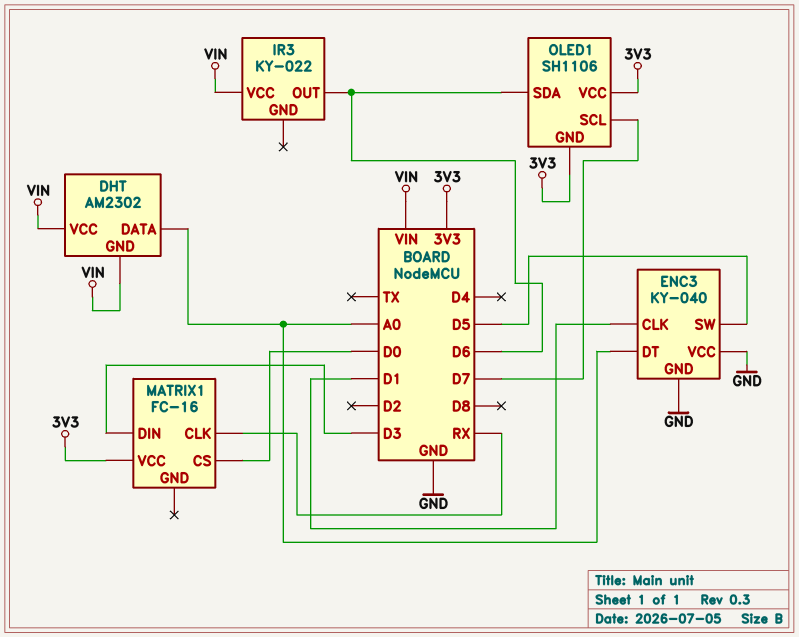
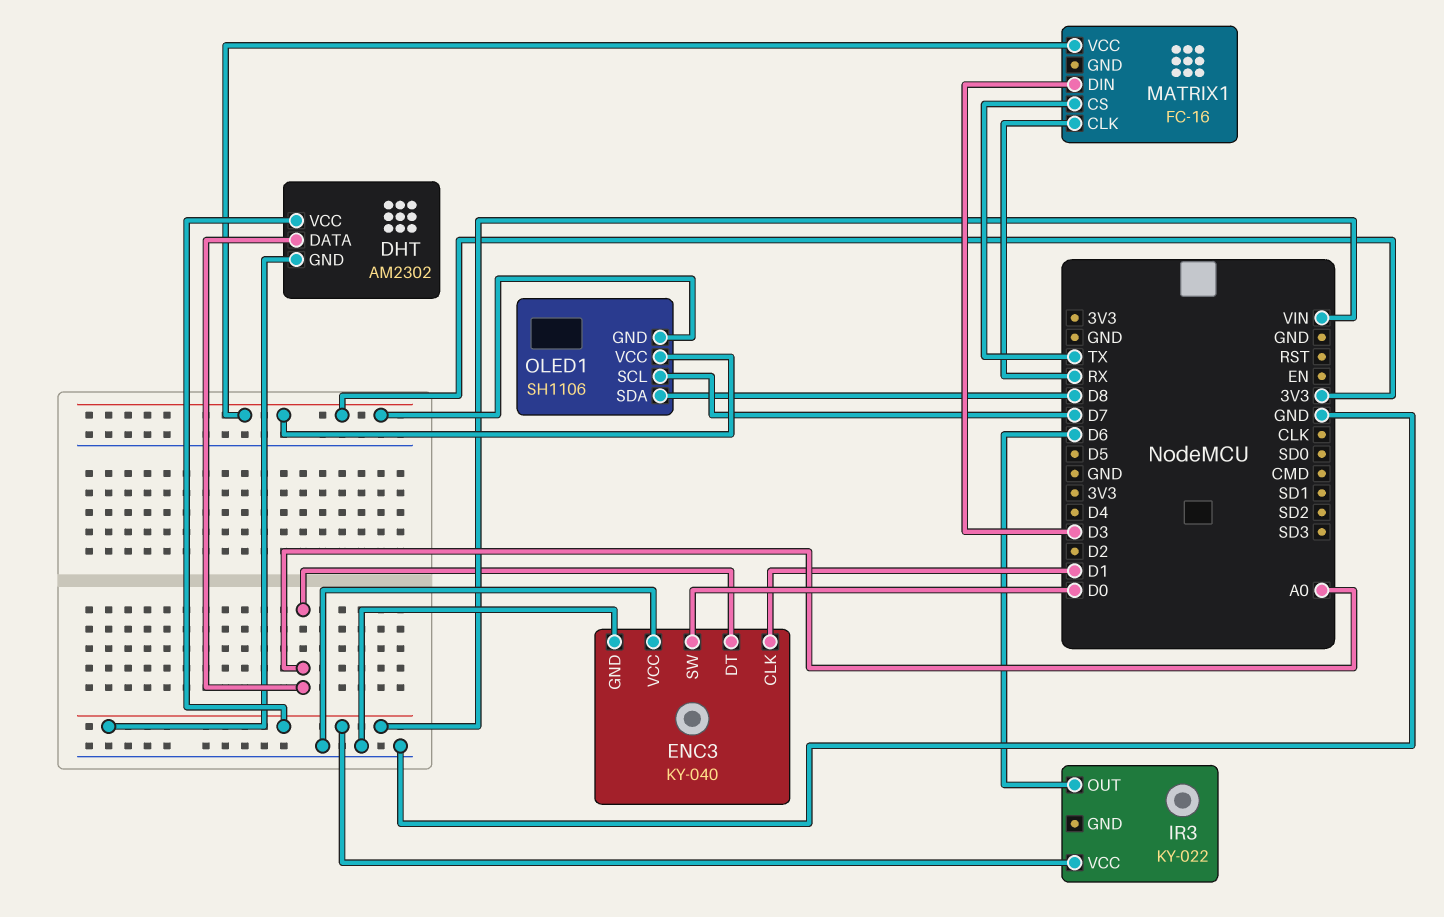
ENC3 pin SW: D5 -> D0
MATRIX1 pin CS: D0 -> TX
OLED1 pin SDA: D6 -> D8

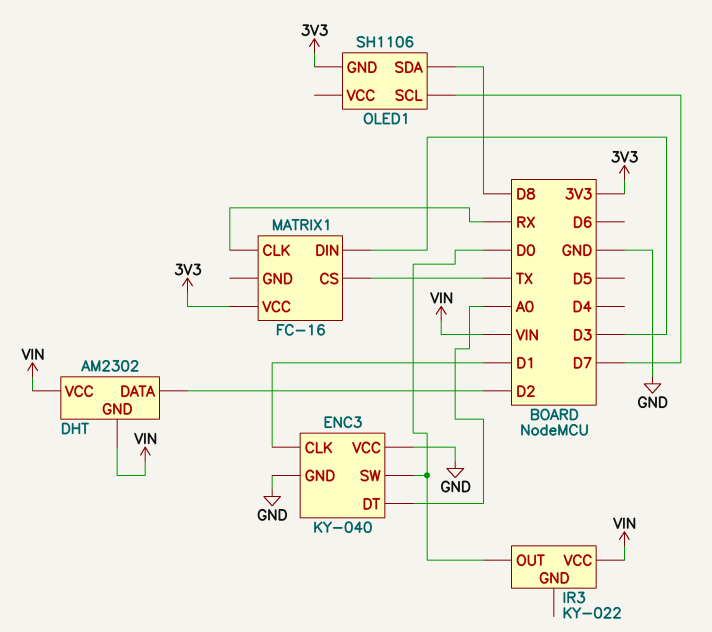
DHT pin DATA: A0 -> D2
IR3 pin OUT: D6 -> D0
OLED1 pin VCC: 3V3 -> none

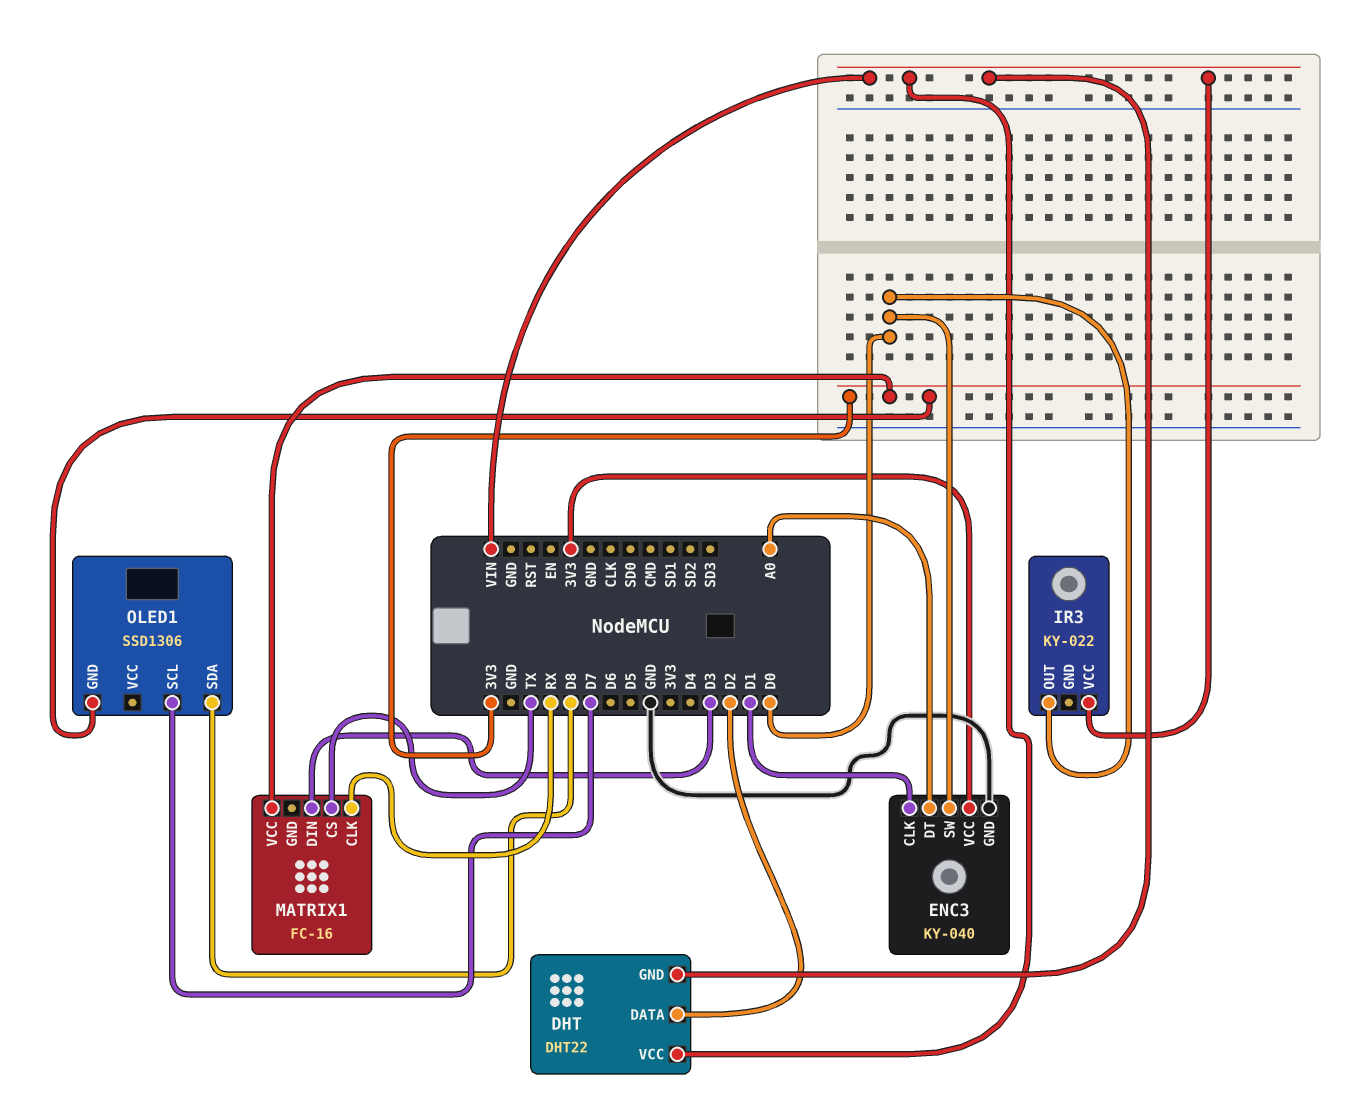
DHT: AM2302 -> DHT22
ENC3 pin VCC: GND -> 3V3
OLED1: SH1106 -> SSD1306

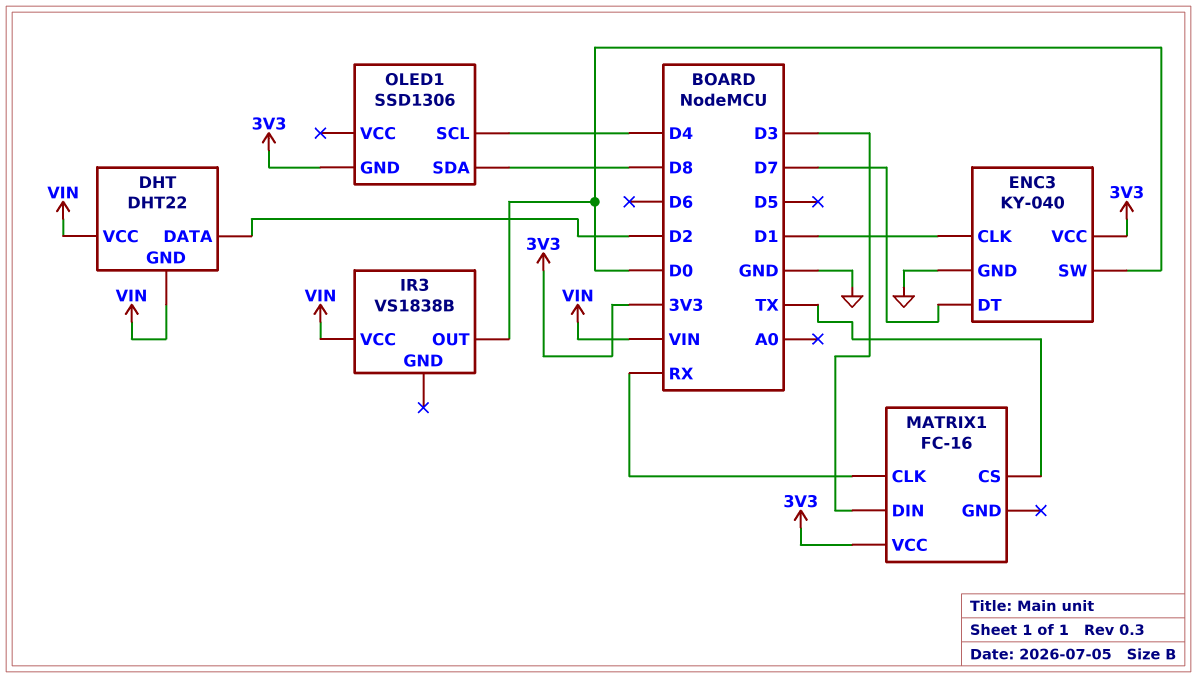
ENC3 pin DT: A0 -> D7
IR3: KY-022 -> VS1838B
OLED1 pin SCL: D7 -> D4

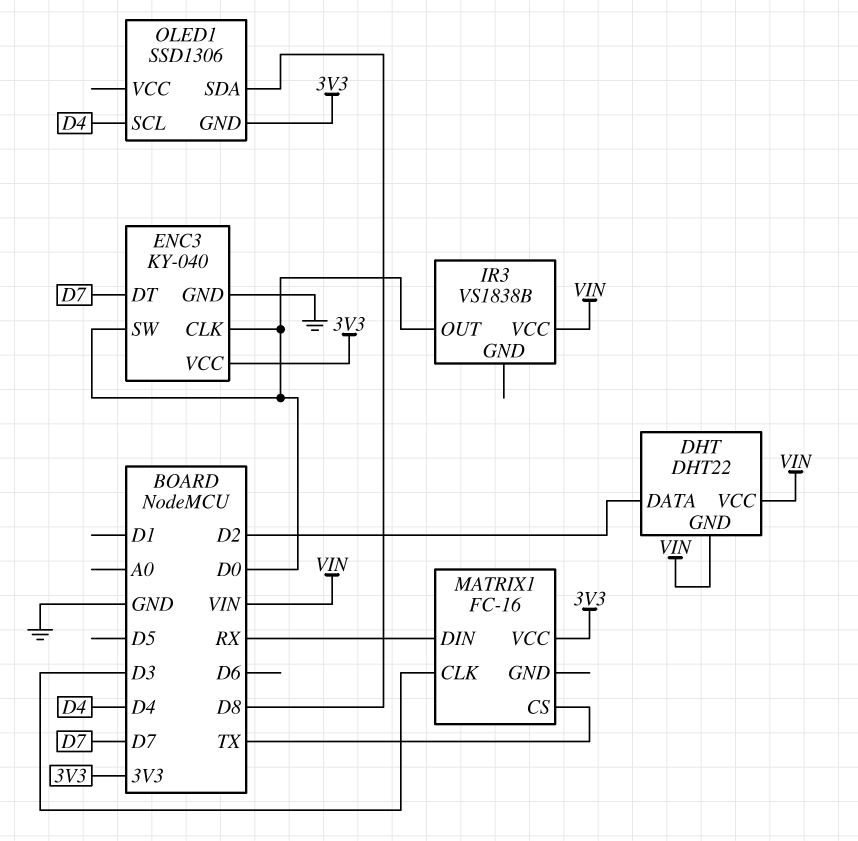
ENC3 pin CLK: D1 -> D0
MATRIX1 pin CLK: RX -> D3
MATRIX1 pin DIN: D3 -> RX

